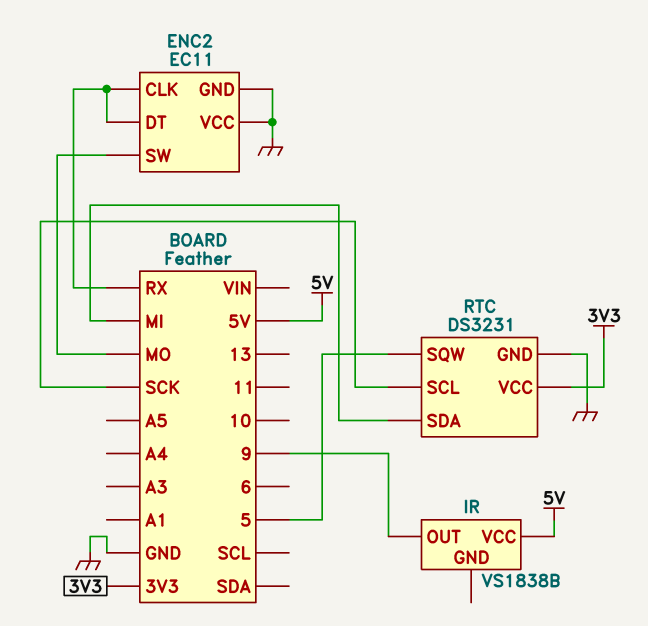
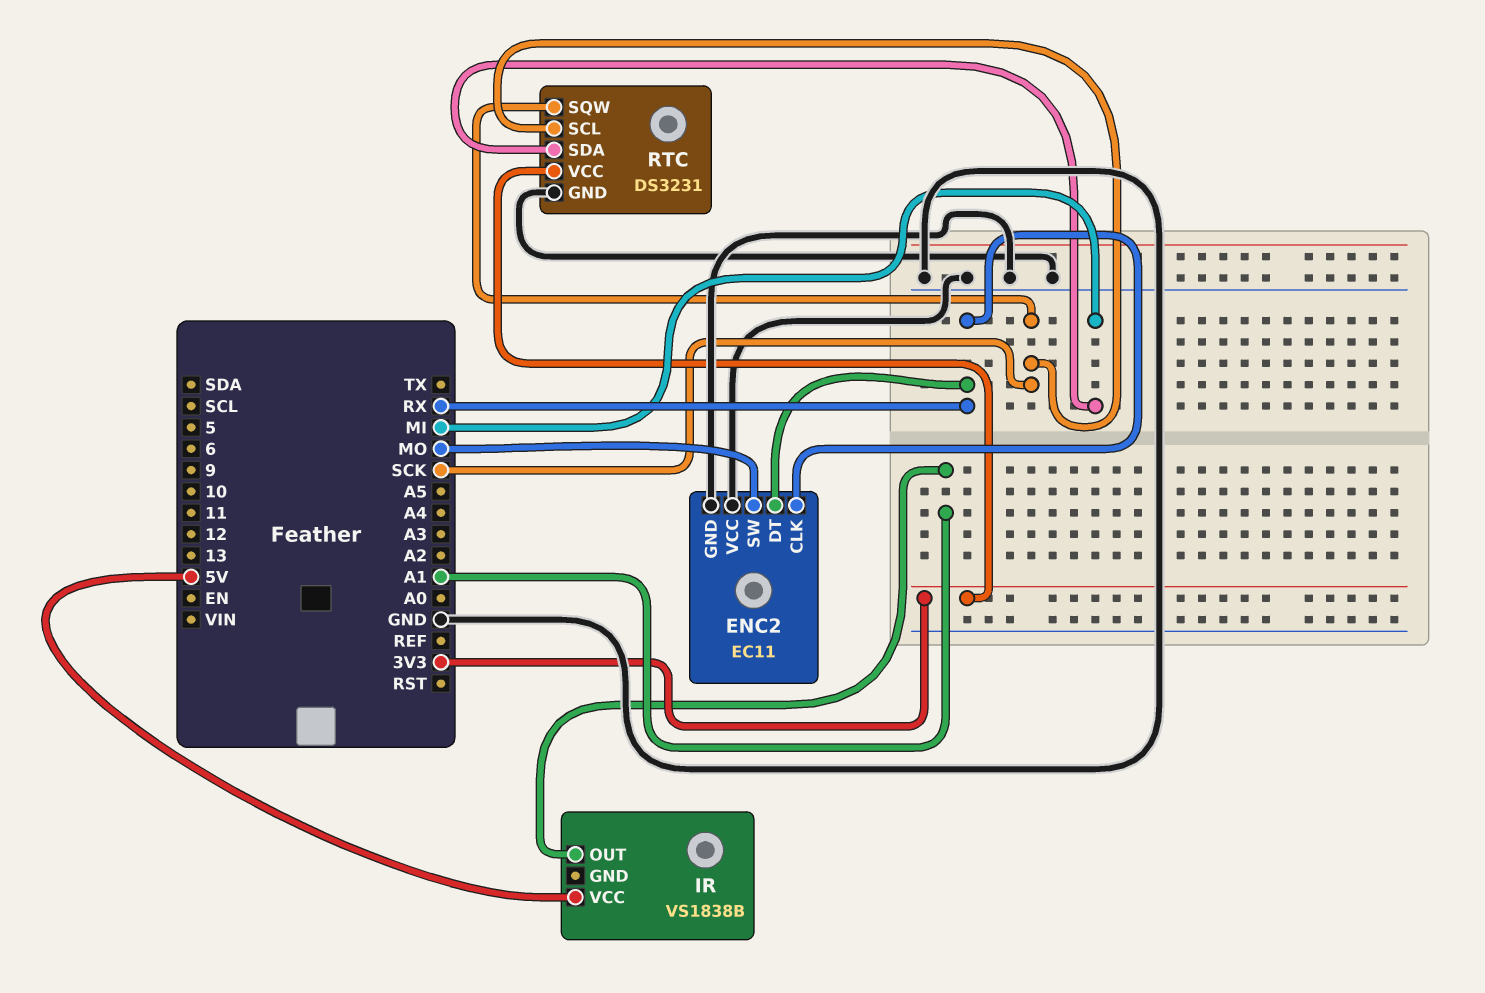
IR pin OUT: 9 -> A1
RTC pin SQW: 5 -> SCK

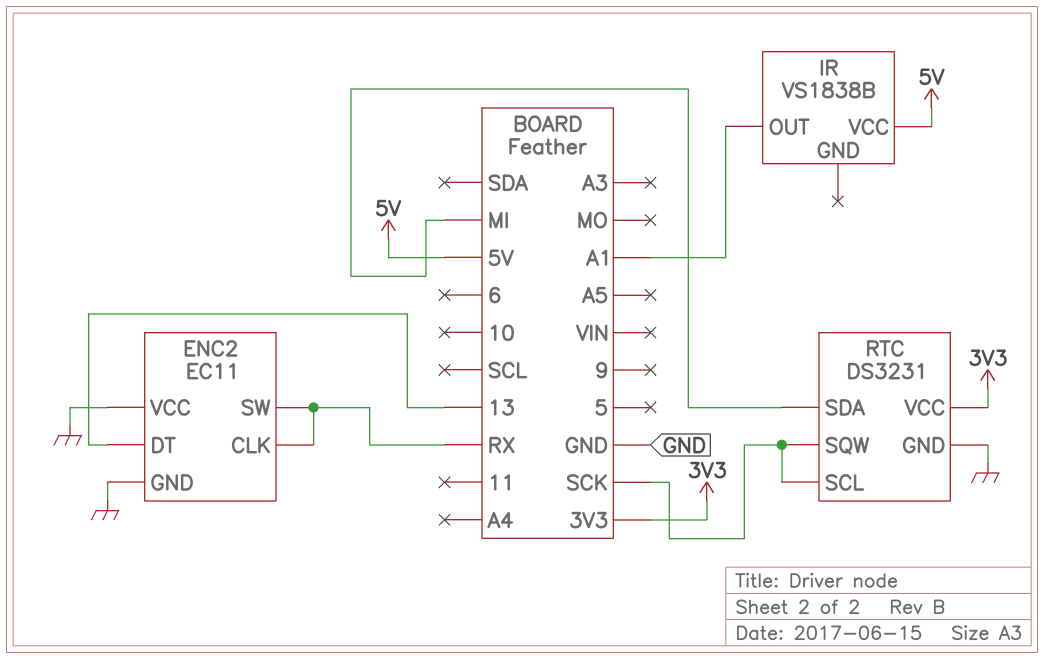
ENC2 pin DT: RX -> 13
ENC2 pin SW: MO -> RX

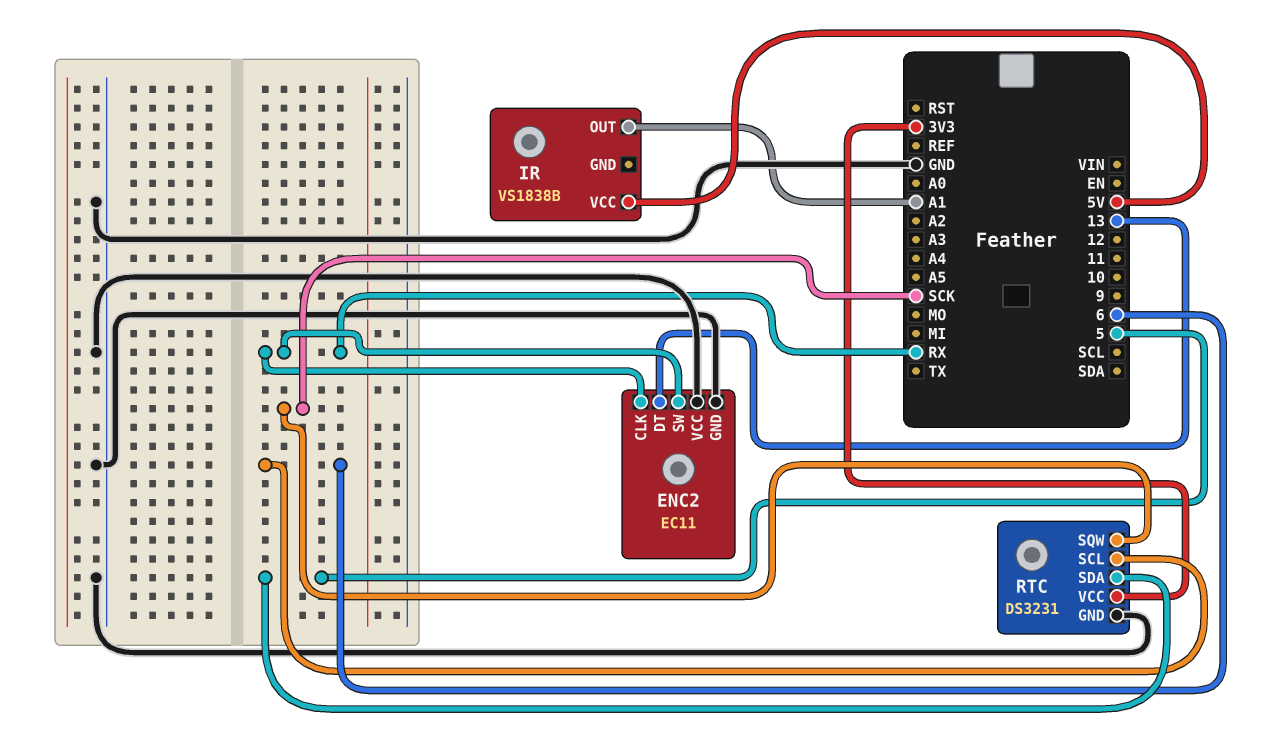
RTC pin SCL: SCK -> 6
RTC pin SDA: MI -> 5

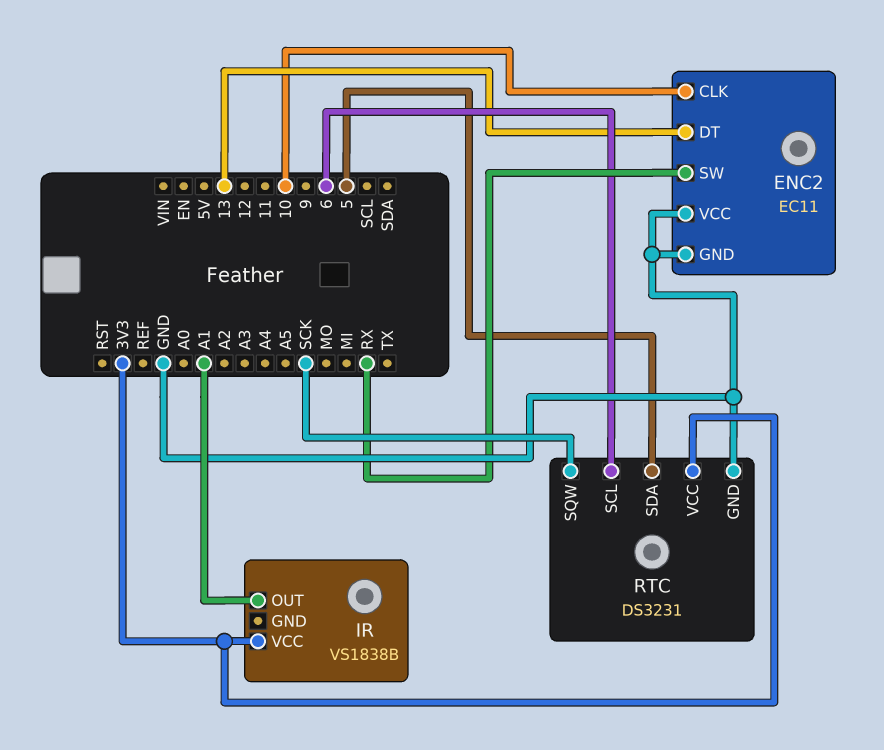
ENC2 pin CLK: RX -> 10
IR pin VCC: 5V -> 3V3

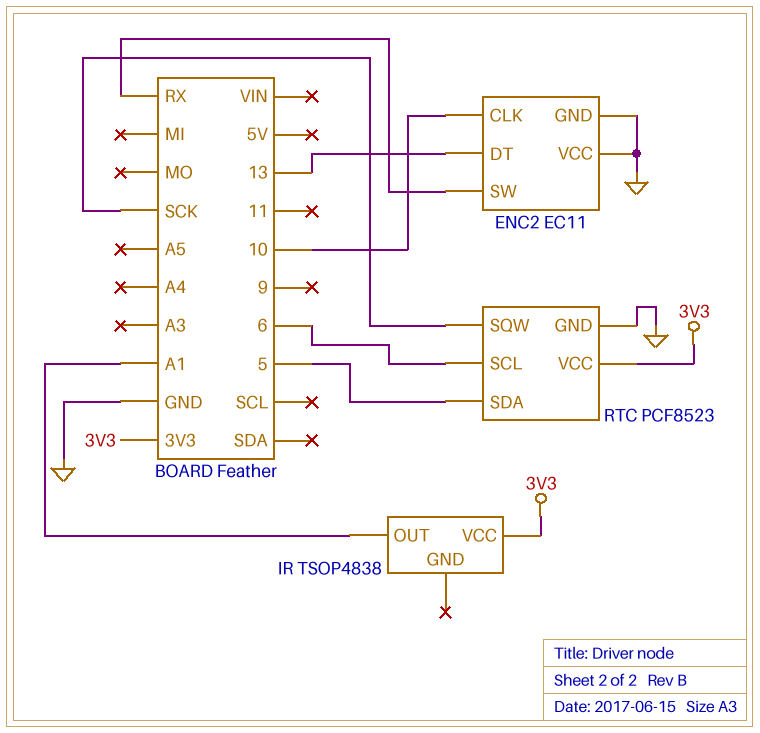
IR: VS1838B -> TSOP4838
RTC: DS3231 -> PCF8523

